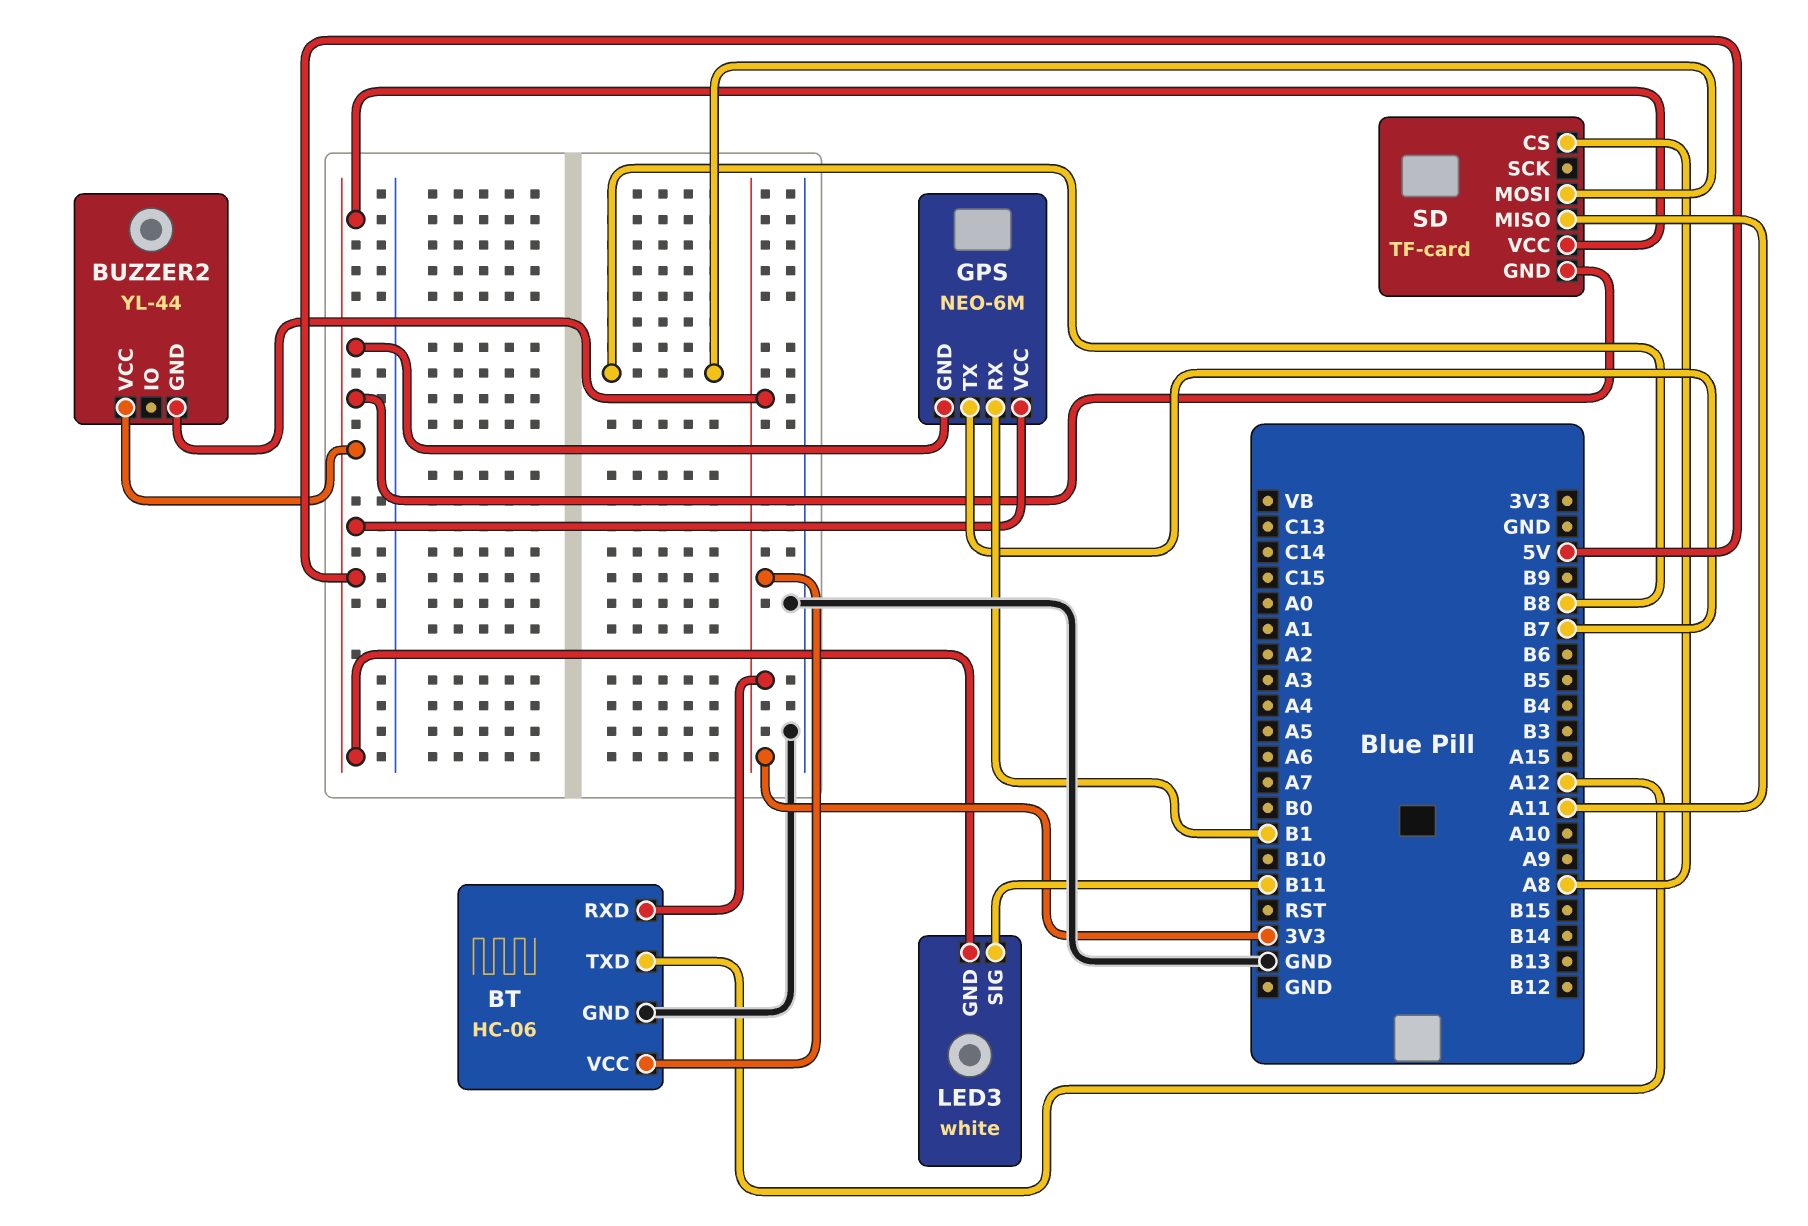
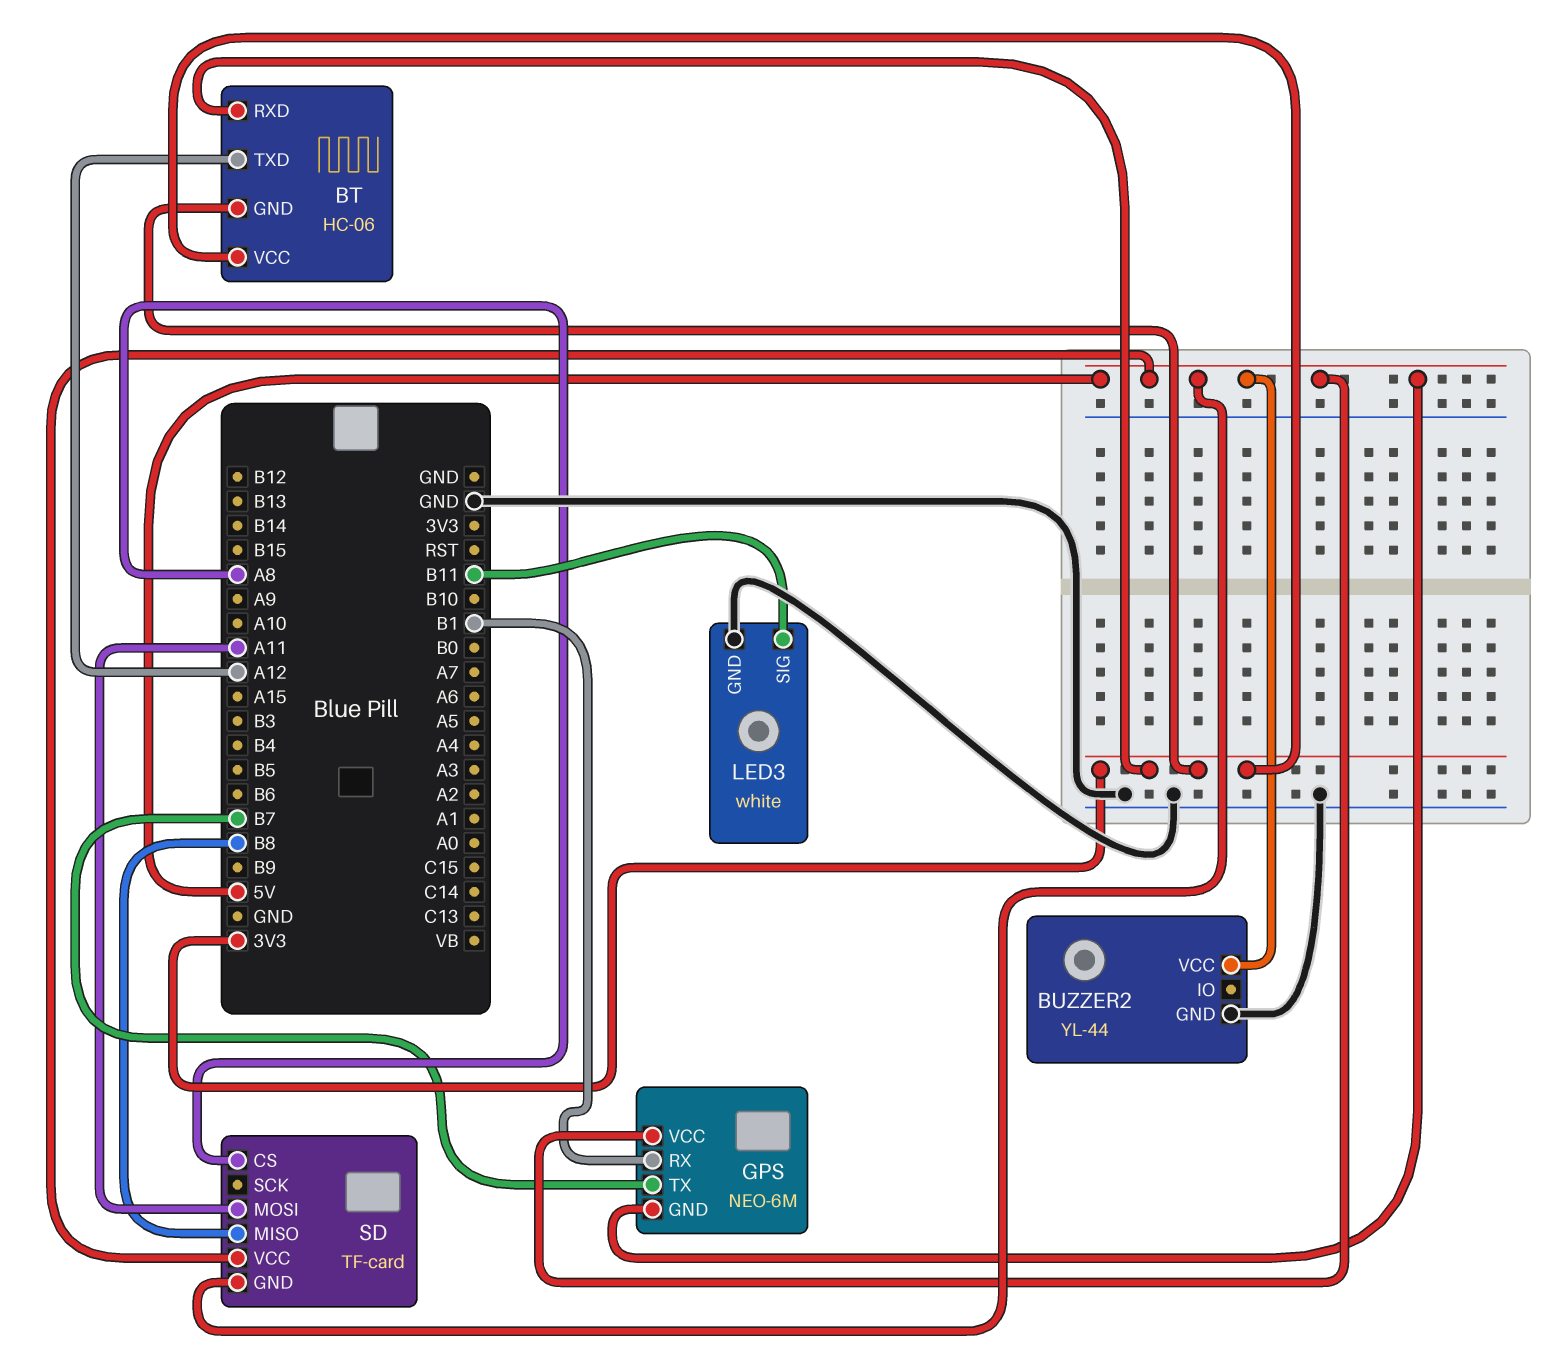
BT pin GND: GND -> 3V3
BUZZER2 pin GND: 3V3 -> GND
LED3 pin GND: 5V -> GND
SD pin MISO: A11 -> B8
SD pin MOSI: B8 -> A11

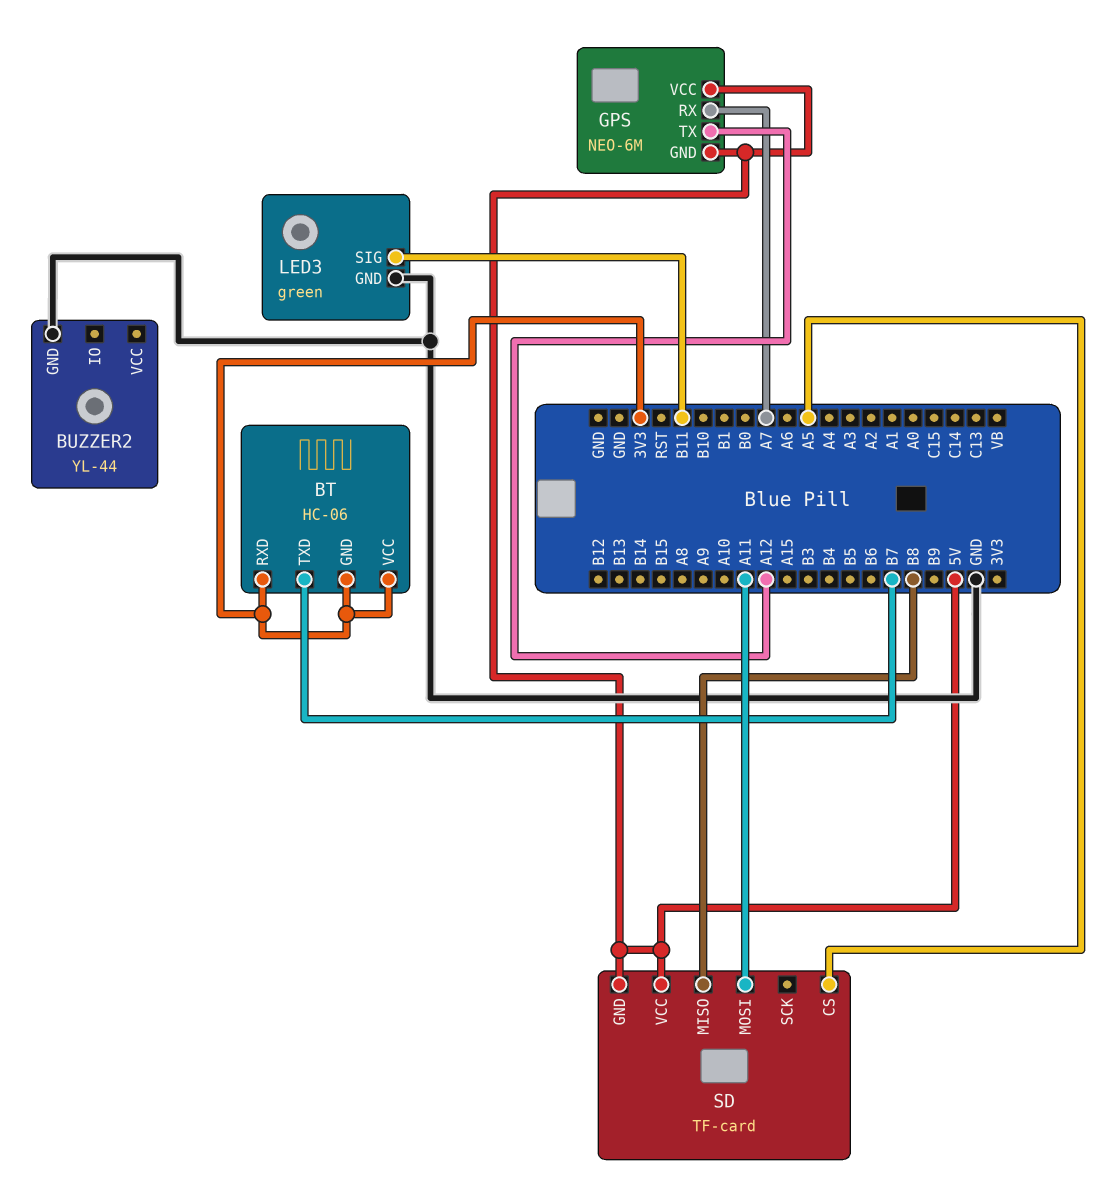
BT pin TXD: A12 -> B7
BUZZER2 pin VCC: 5V -> none
GPS pin RX: B1 -> A7
GPS pin TX: B7 -> A12
LED3: white -> green
SD pin CS: A8 -> A5

